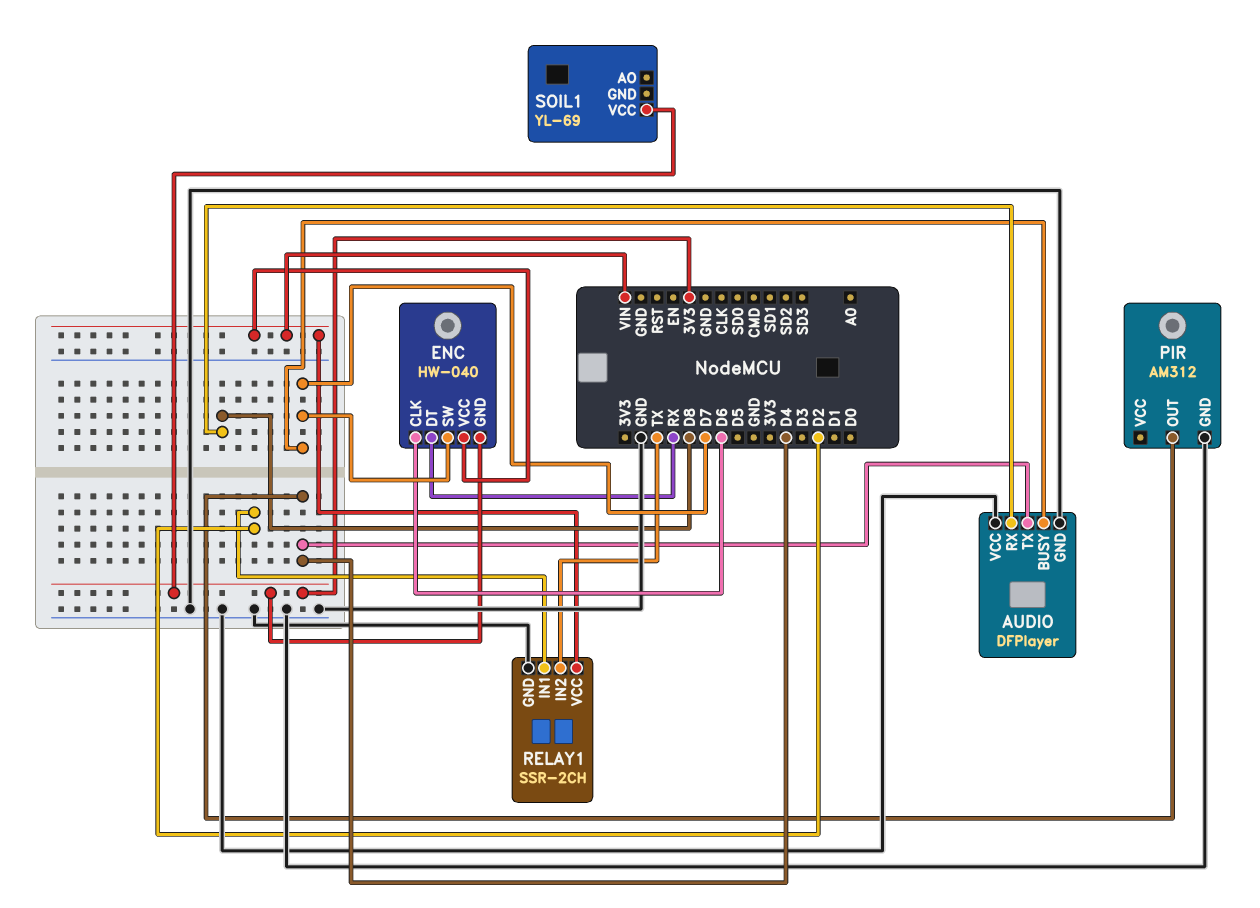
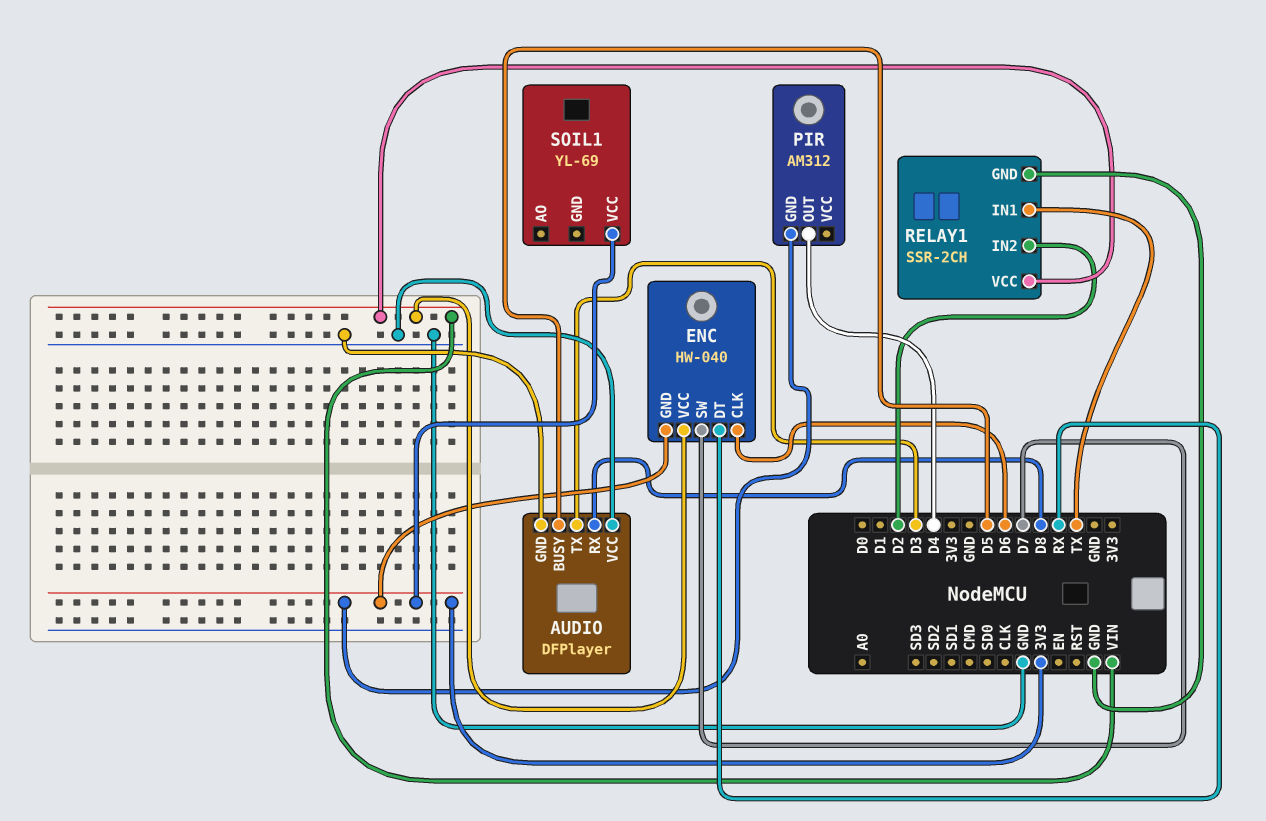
AUDIO pin BUSY: D7 -> D5
AUDIO pin TX: D4 -> D3
PIR pin GND: GND -> 3V3
RELAY1 pin IN1: D2 -> TX
RELAY1 pin IN2: TX -> D2

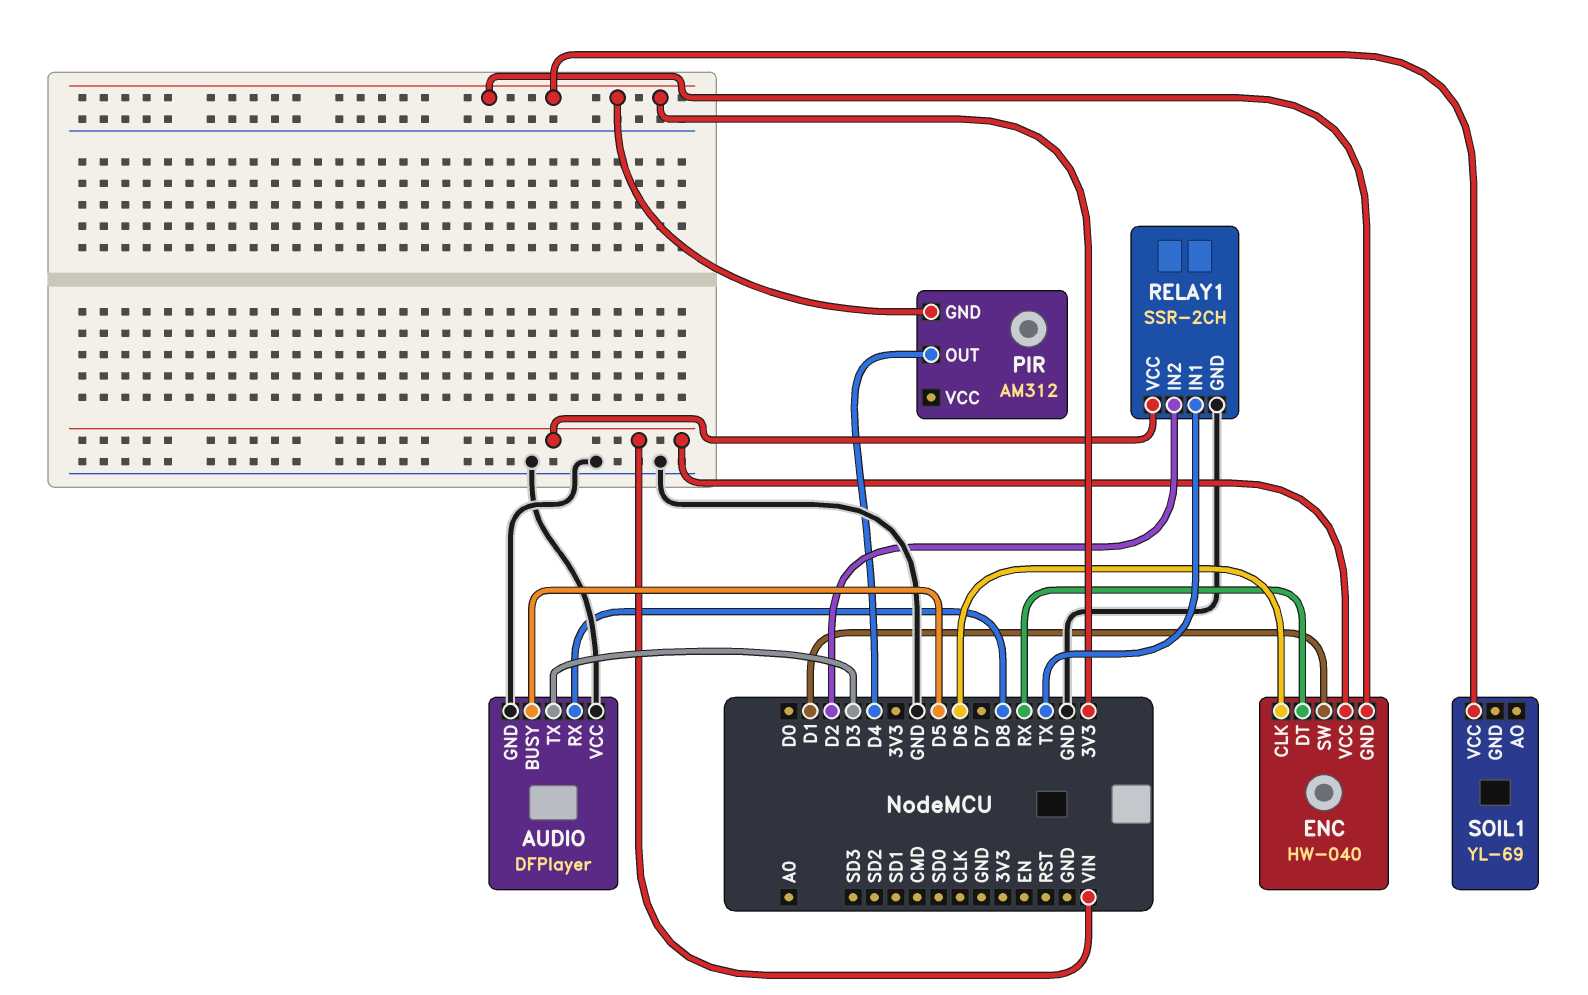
ENC pin SW: D7 -> D1

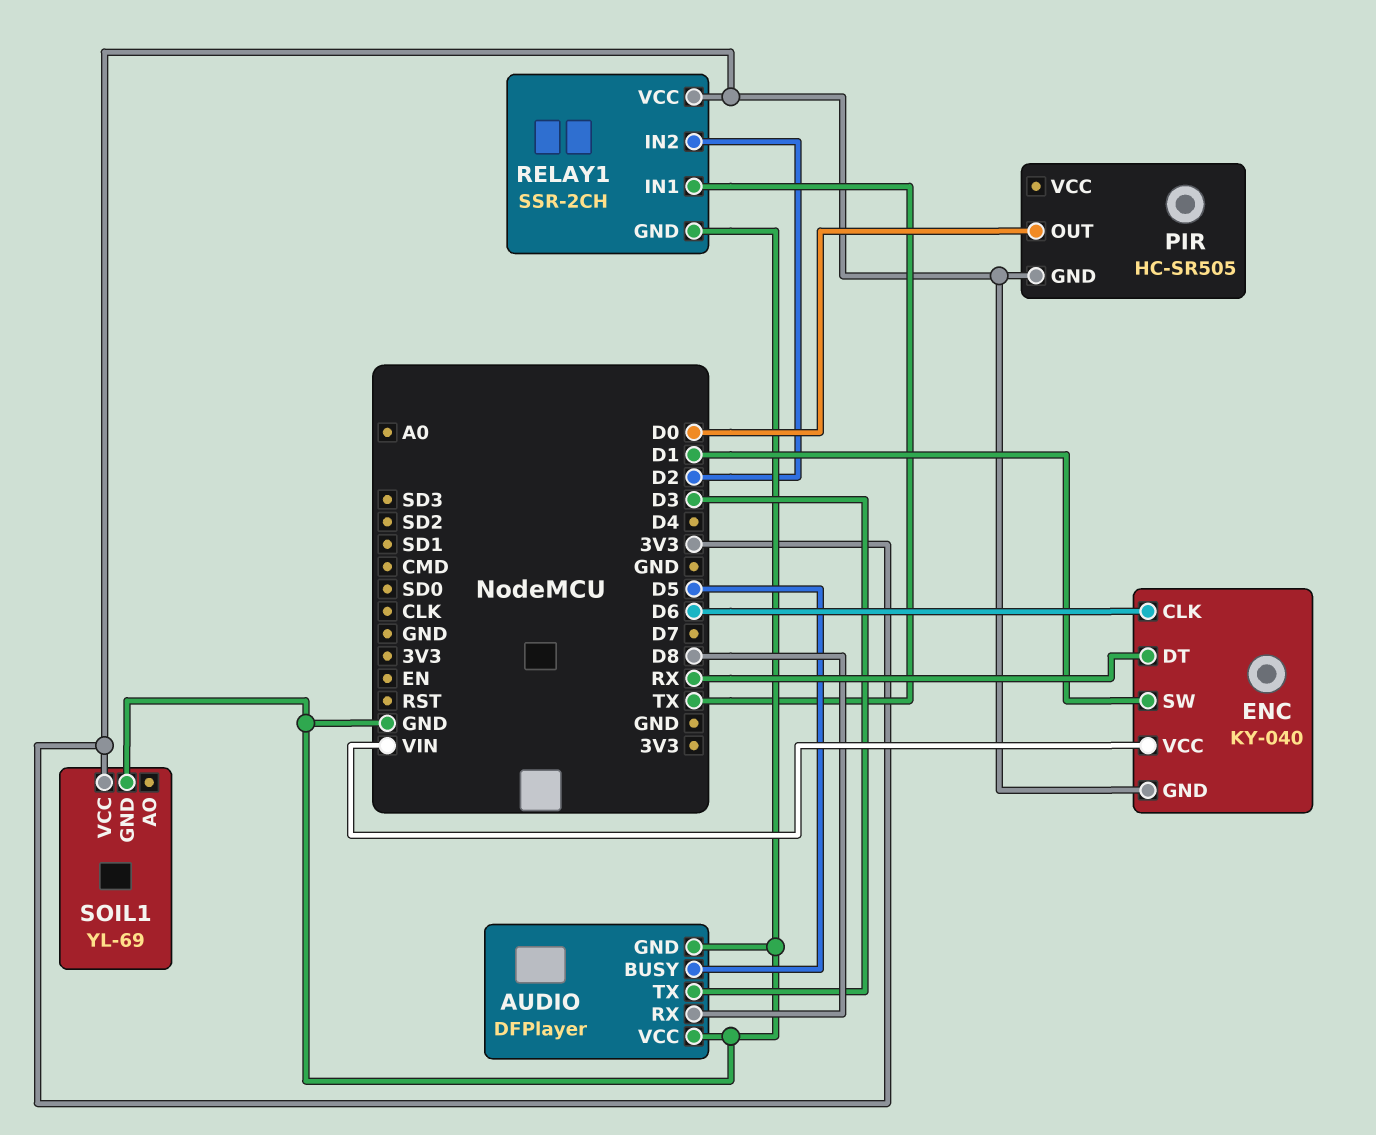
ENC: HW-040 -> KY-040
PIR: AM312 -> HC-SR505
PIR pin OUT: D4 -> D0
RELAY1 pin VCC: VIN -> 3V3
SOIL1 pin GND: none -> GND

